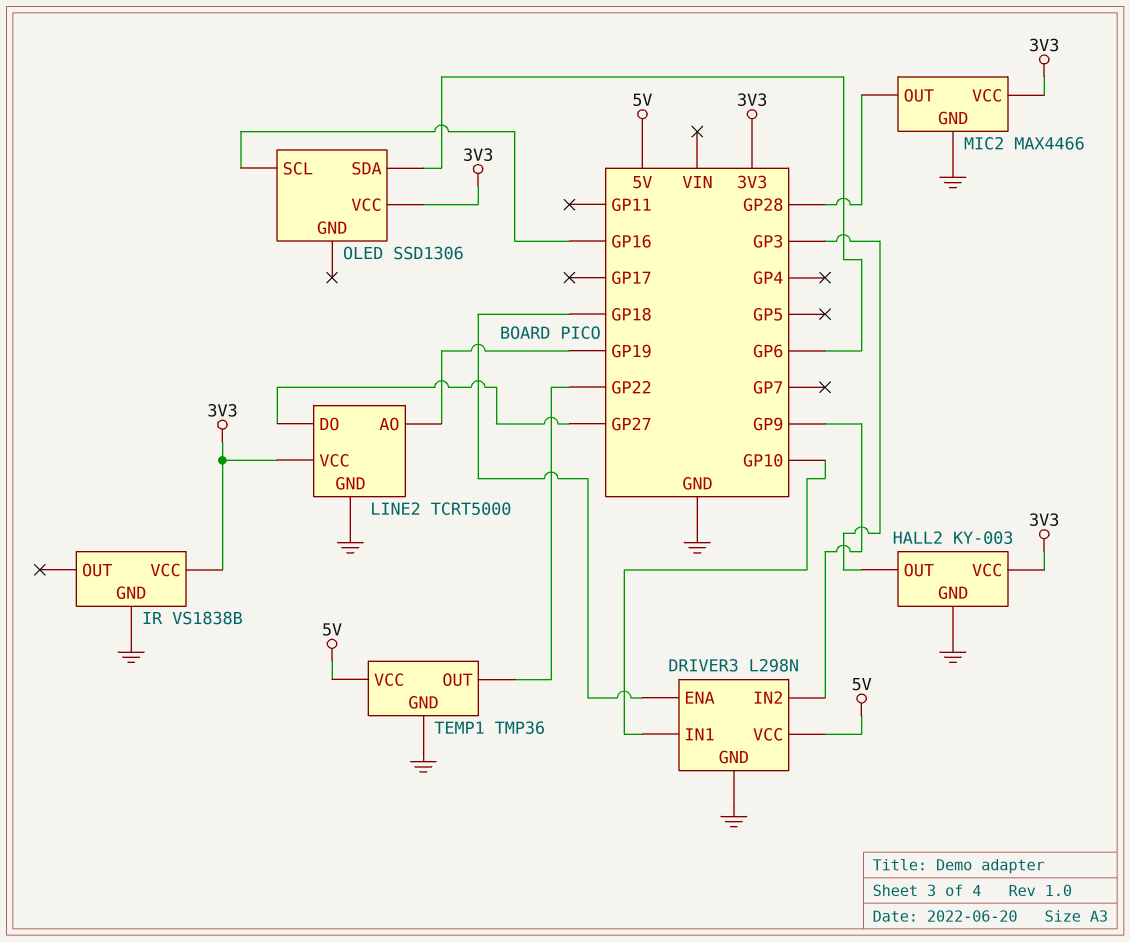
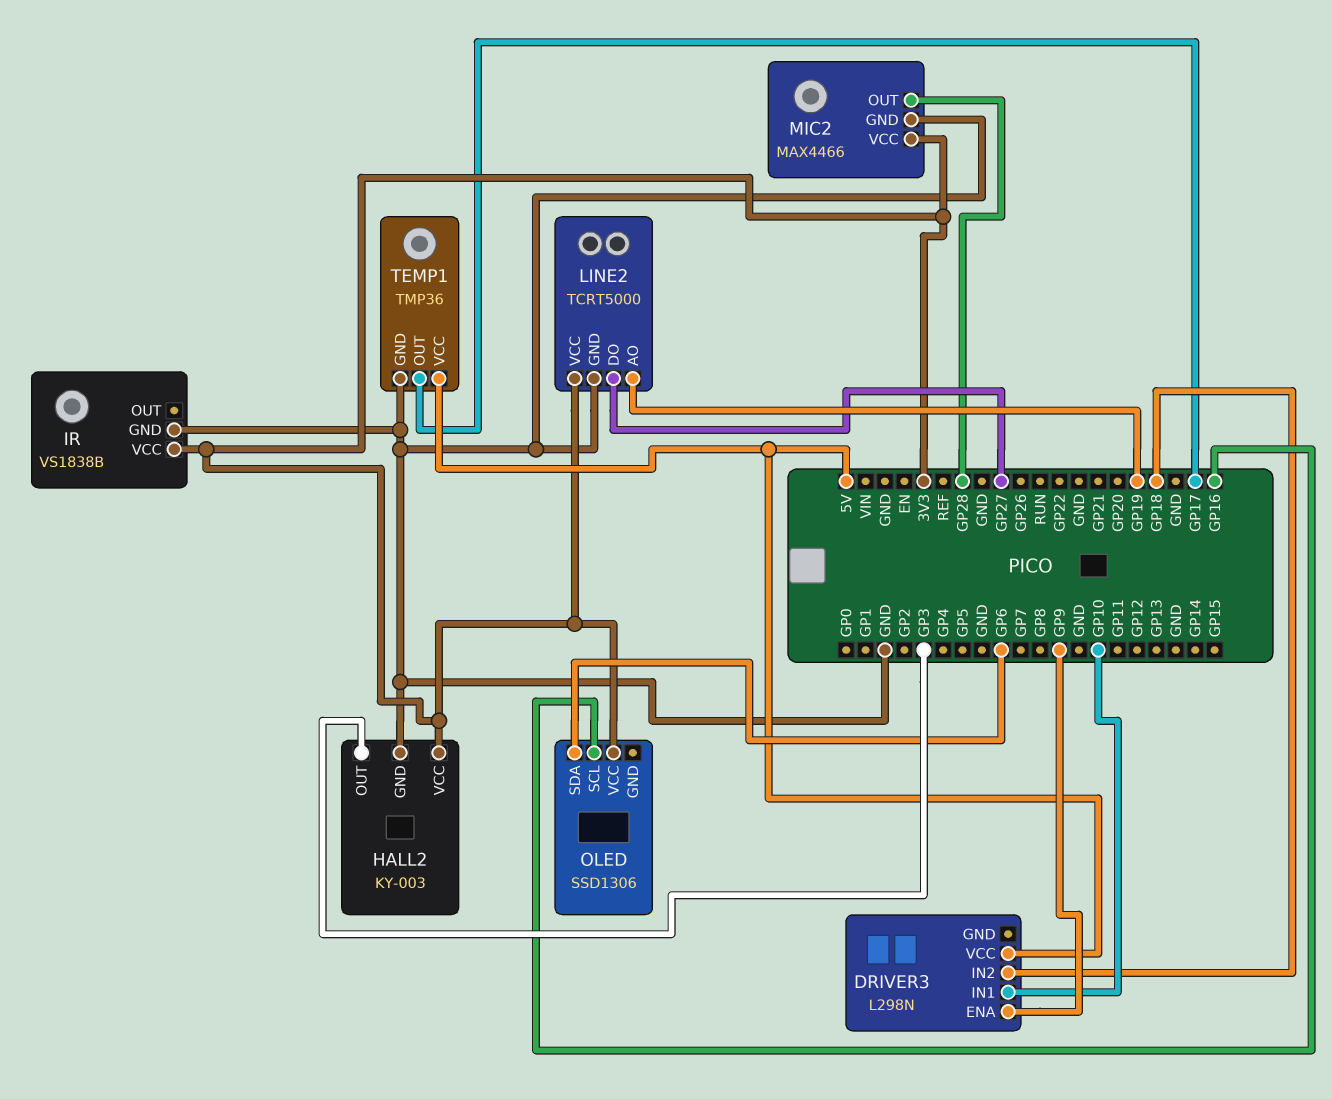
DRIVER3 pin ENA: GP18 -> GP9
DRIVER3 pin GND: GND -> none
DRIVER3 pin IN2: GP9 -> GP18
TEMP1 pin OUT: GP22 -> GP17

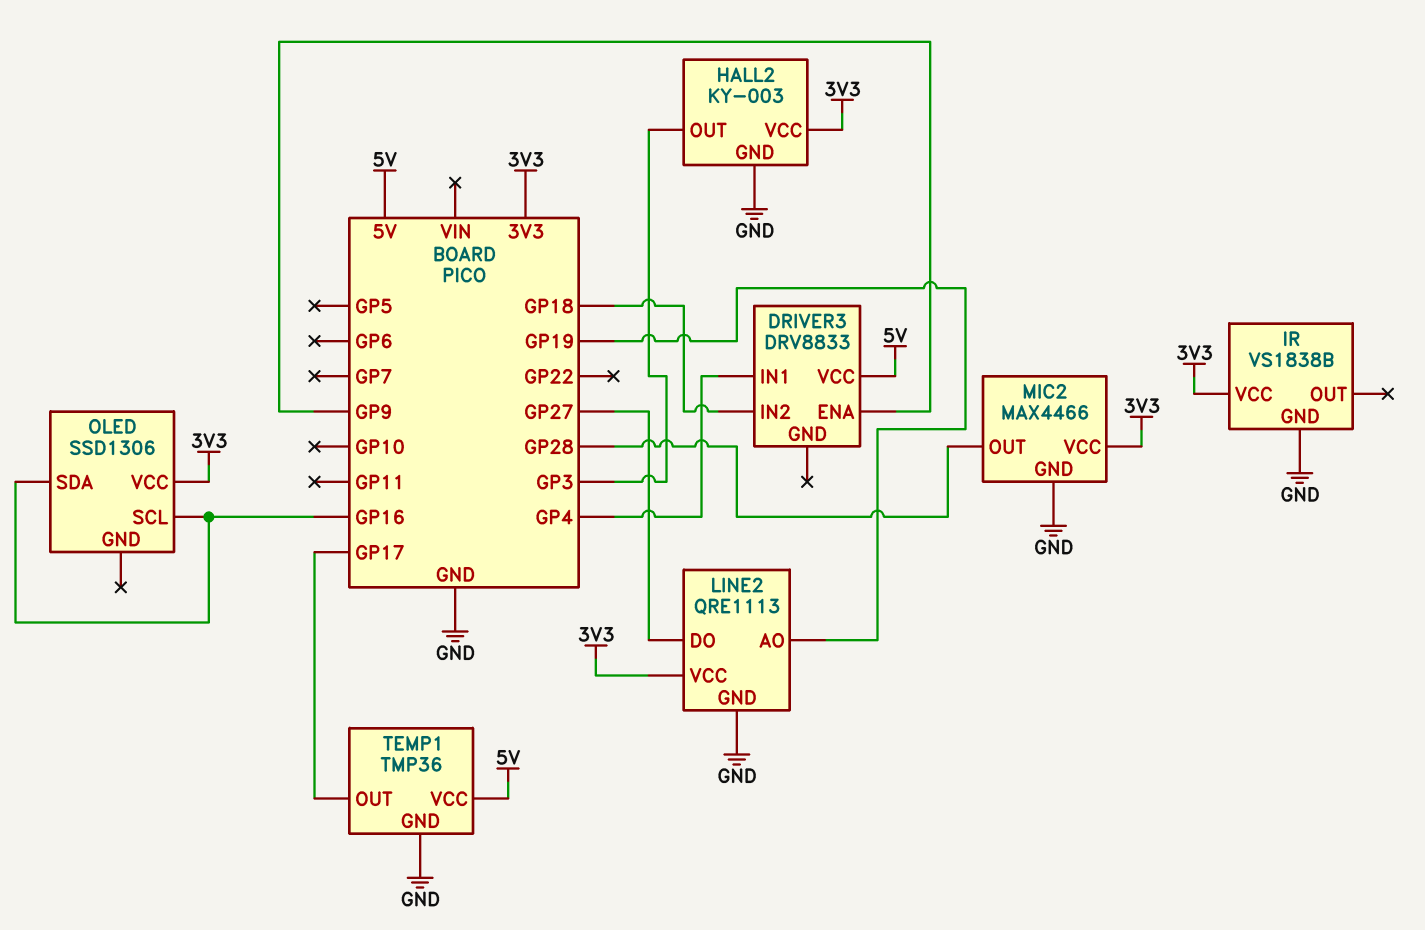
DRIVER3: L298N -> DRV8833
DRIVER3 pin IN1: GP10 -> GP4
LINE2: TCRT5000 -> QRE1113
OLED pin SDA: GP6 -> GP16

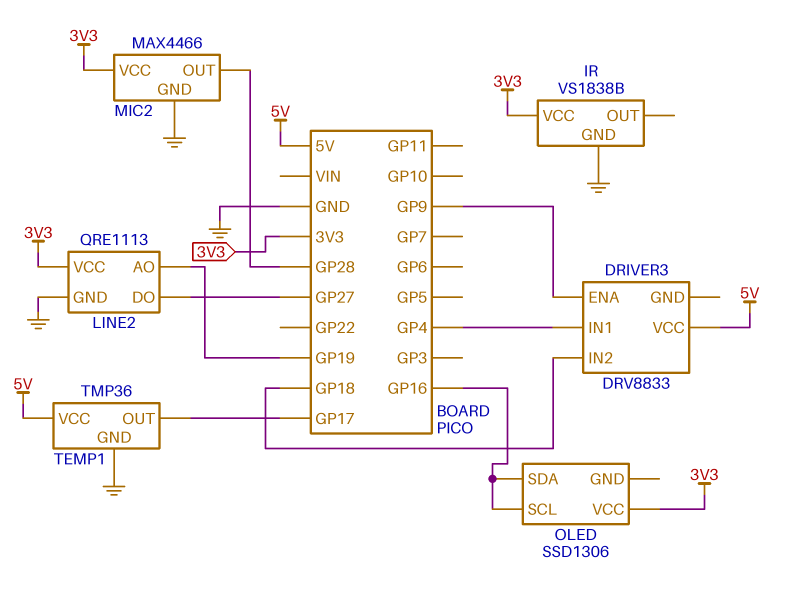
HALL2: KY-003 -> none
HALL2 pin GND: GND -> none
HALL2 pin OUT: GP3 -> none
HALL2 pin VCC: 3V3 -> none

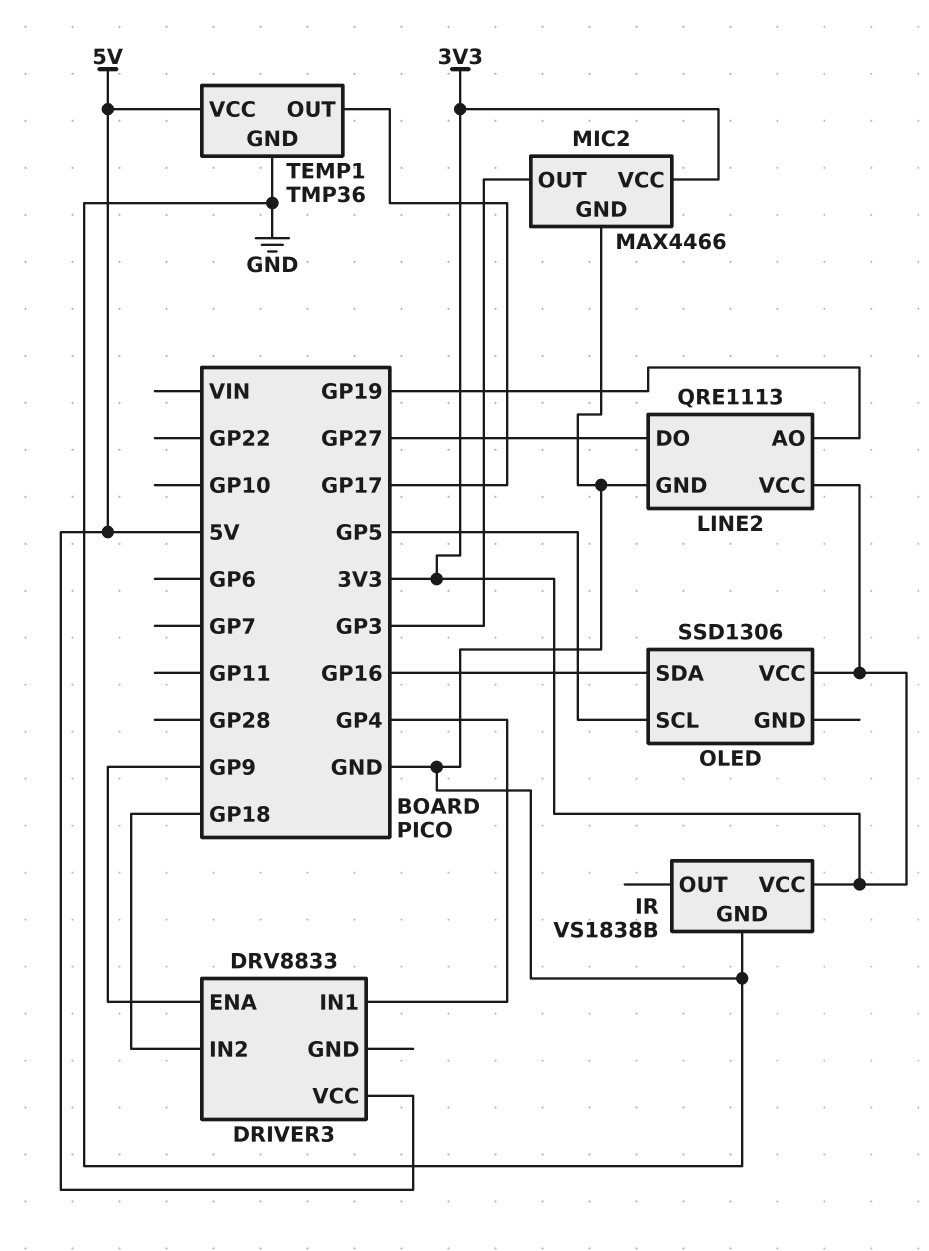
MIC2 pin OUT: GP28 -> GP3
OLED pin SCL: GP16 -> GP5

